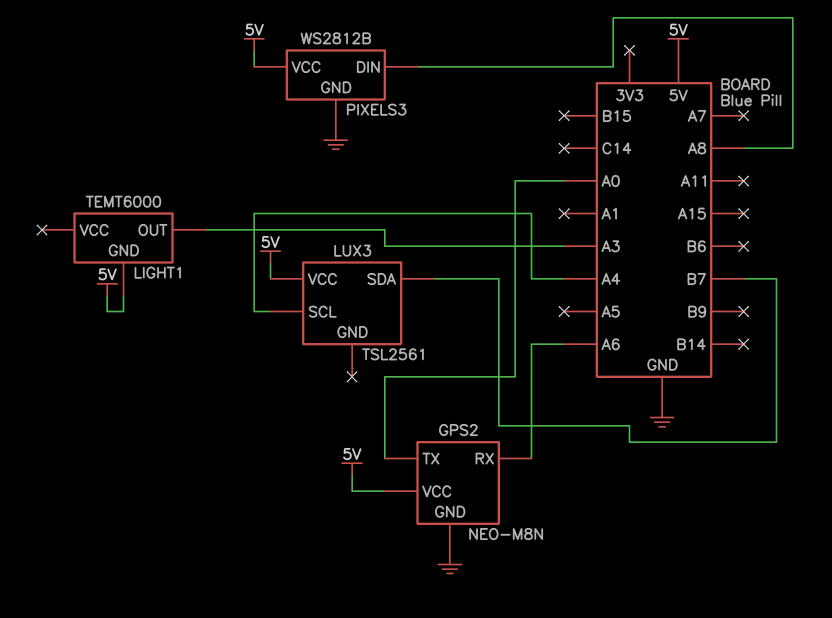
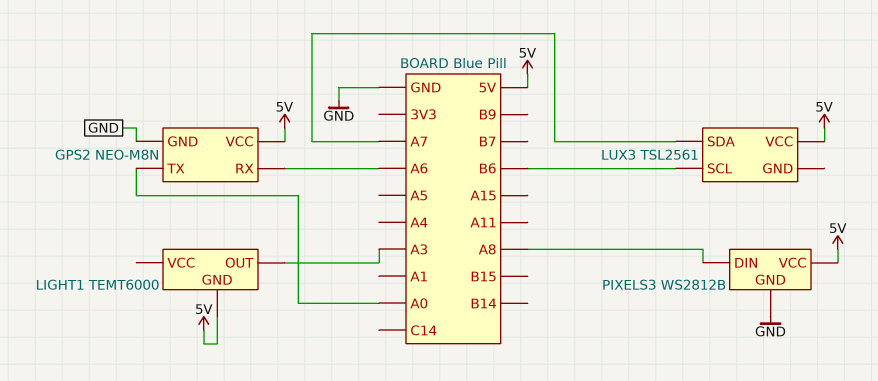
LUX3 pin SCL: A4 -> B6
LUX3 pin SDA: B7 -> A7

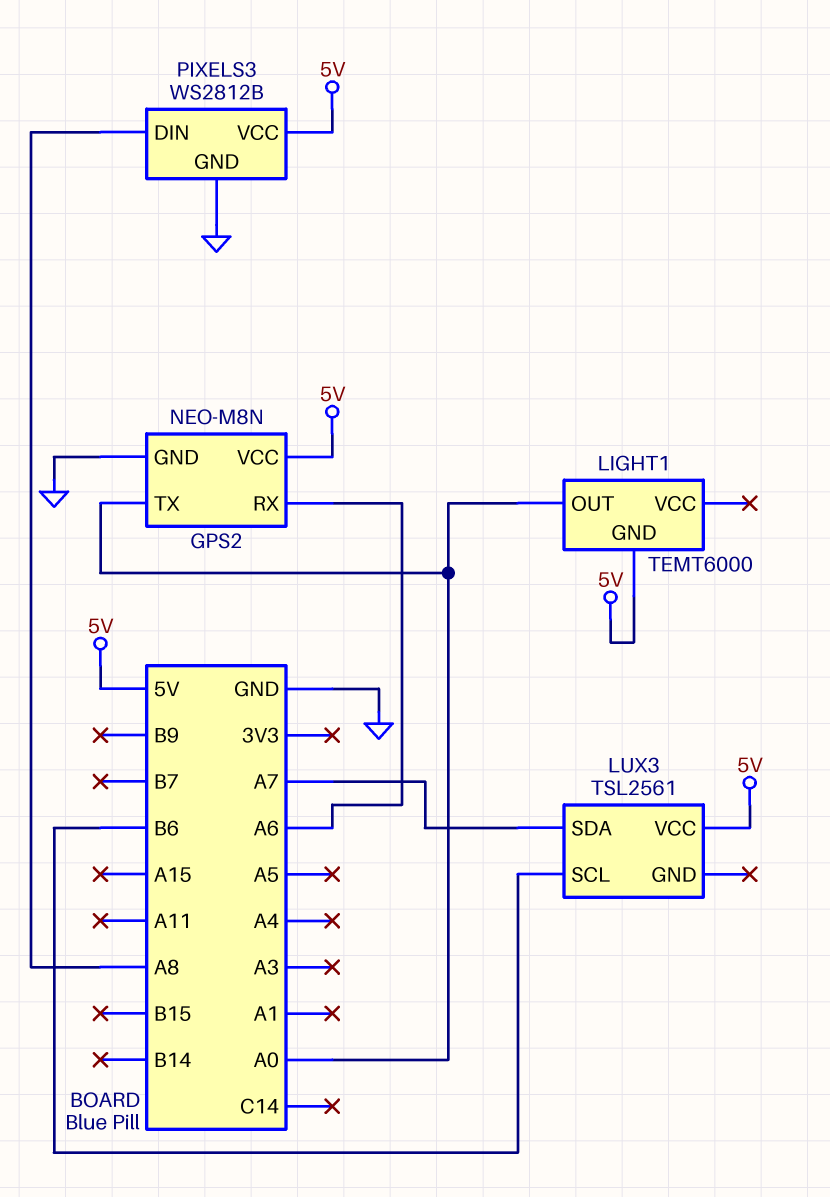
LIGHT1 pin OUT: A3 -> A0

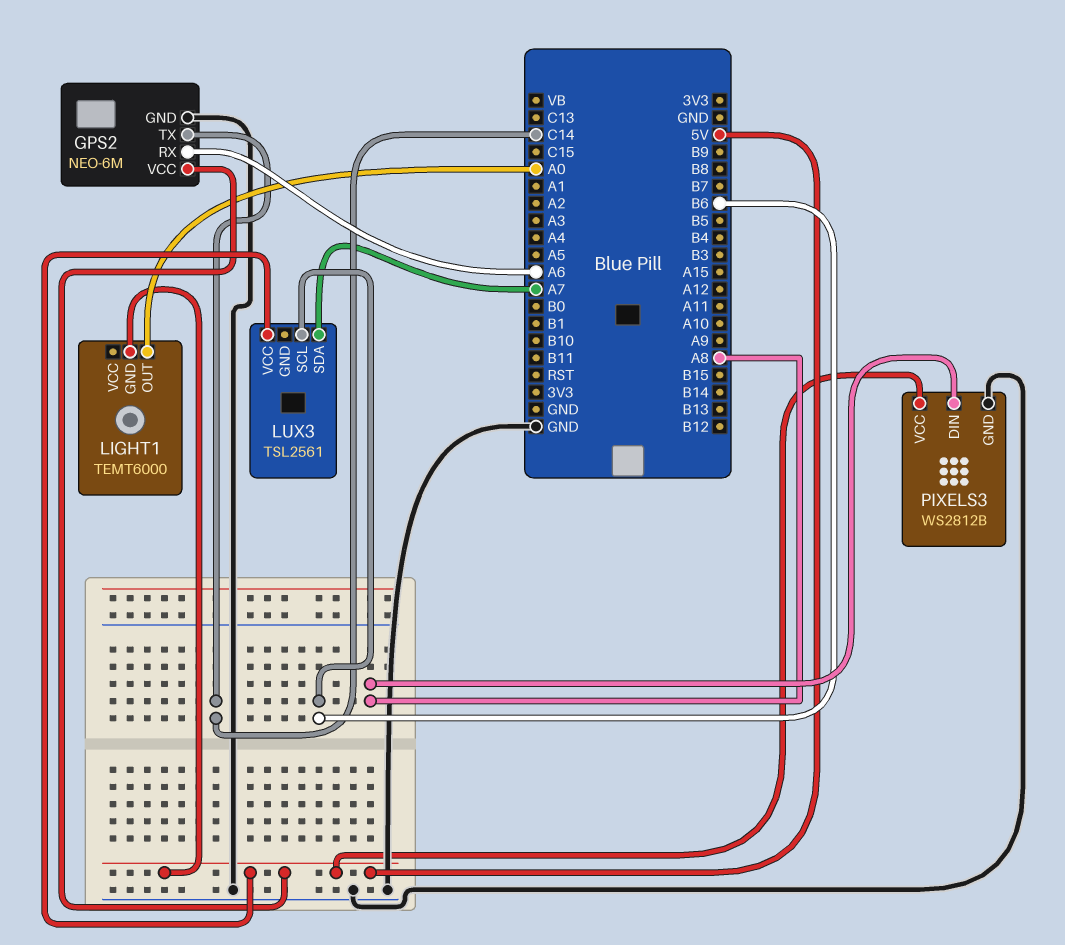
GPS2: NEO-M8N -> NEO-6M
GPS2 pin TX: A0 -> C14

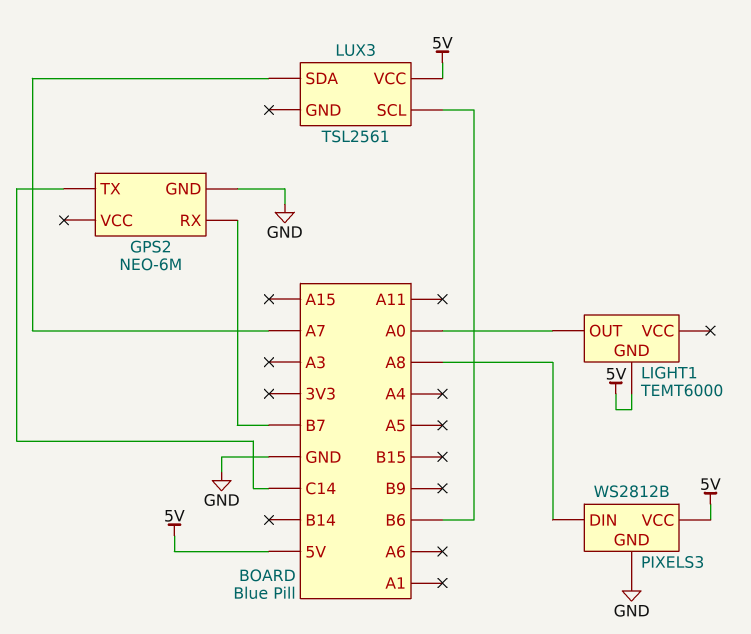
GPS2 pin RX: A6 -> B7
GPS2 pin VCC: 5V -> none

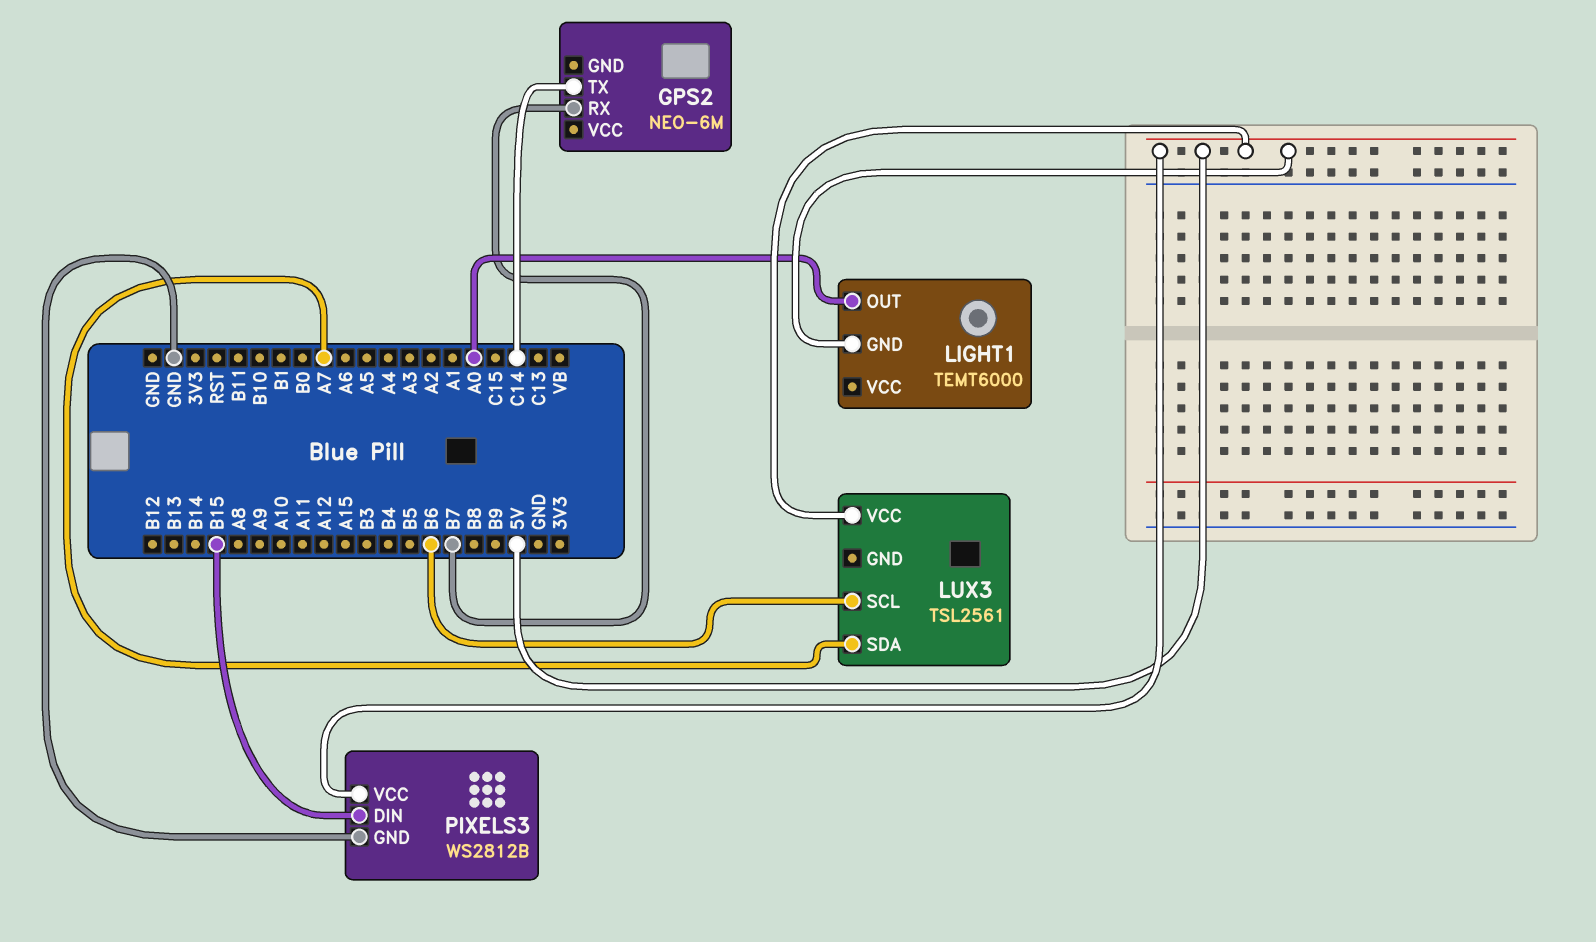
GPS2 pin GND: GND -> none
PIXELS3 pin DIN: A8 -> B15

